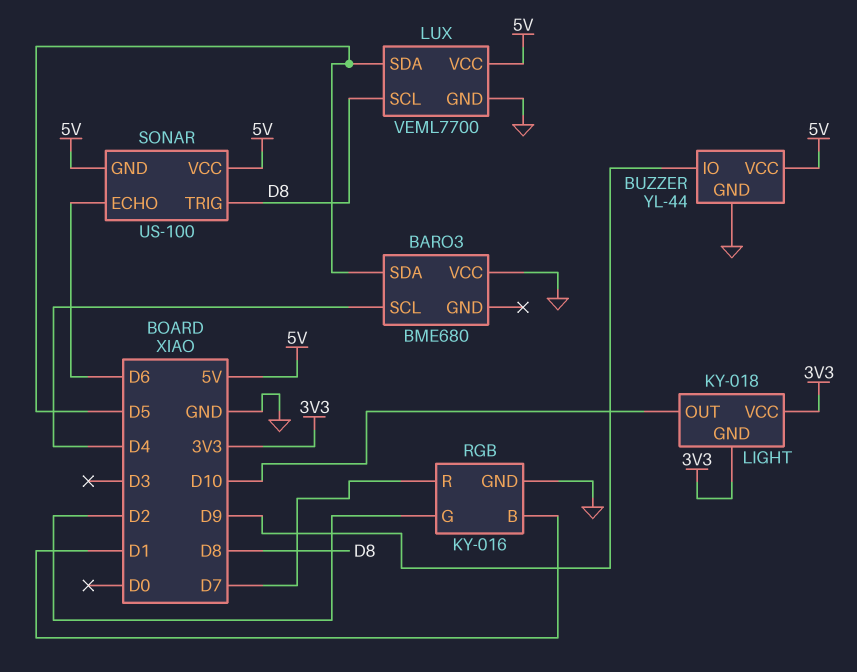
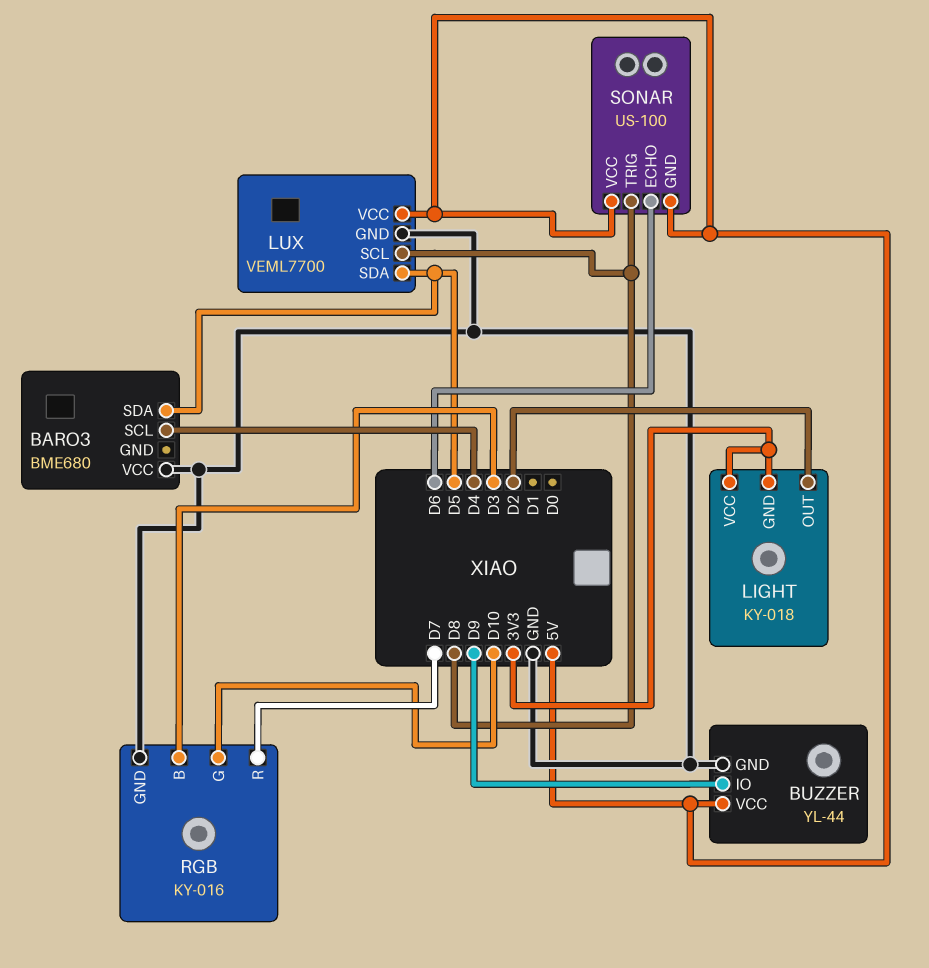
LIGHT pin OUT: D10 -> D2
RGB pin B: D1 -> D3
RGB pin G: D2 -> D10

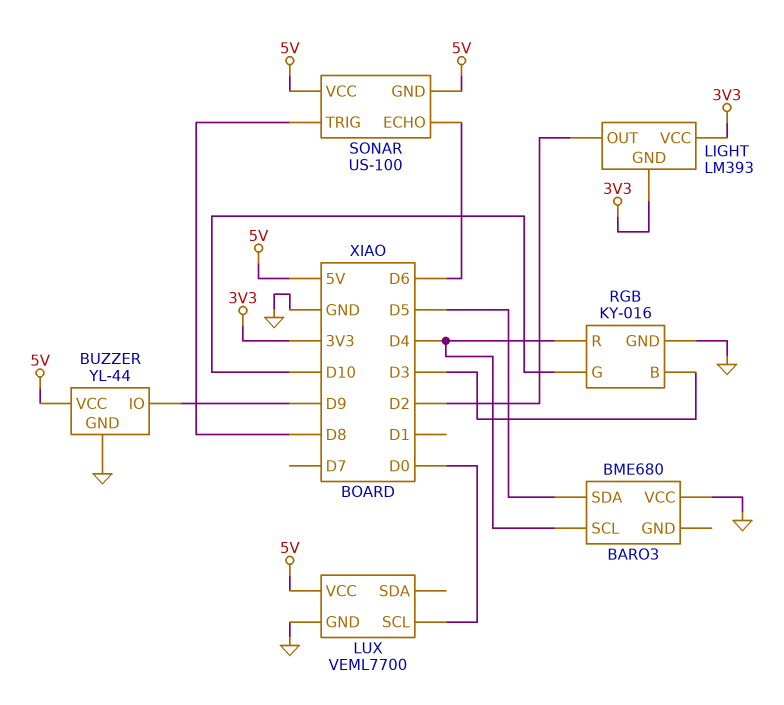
LIGHT: KY-018 -> LM393
LUX pin SCL: D8 -> D0
LUX pin SDA: D5 -> none
RGB pin R: D7 -> D4

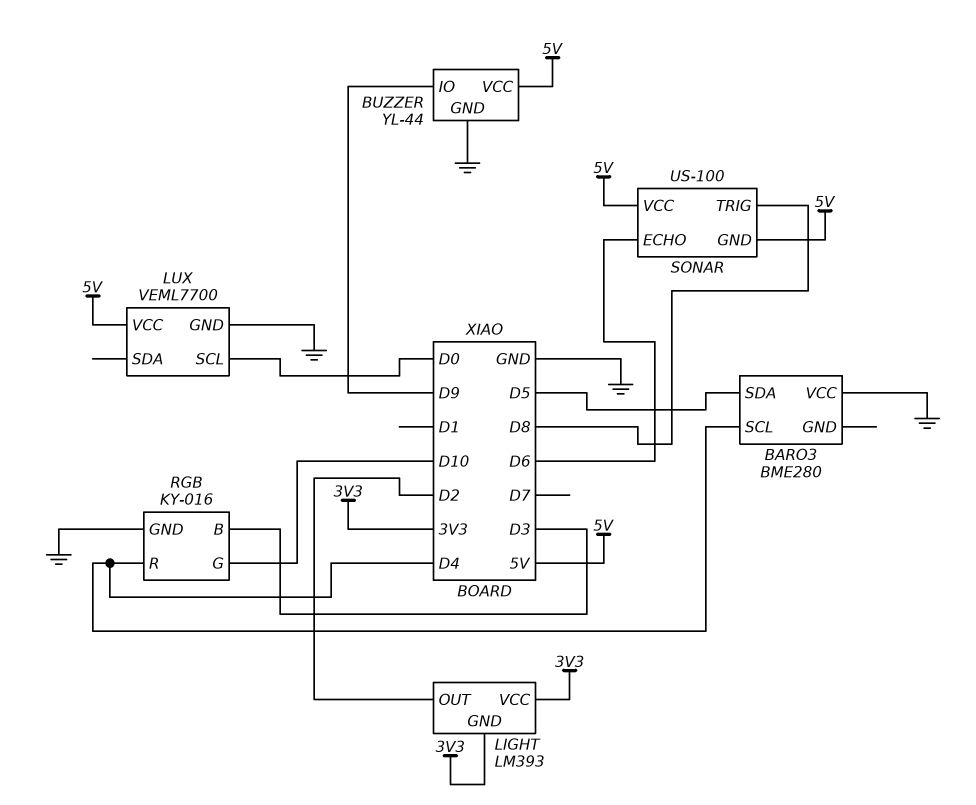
BARO3: BME680 -> BME280

